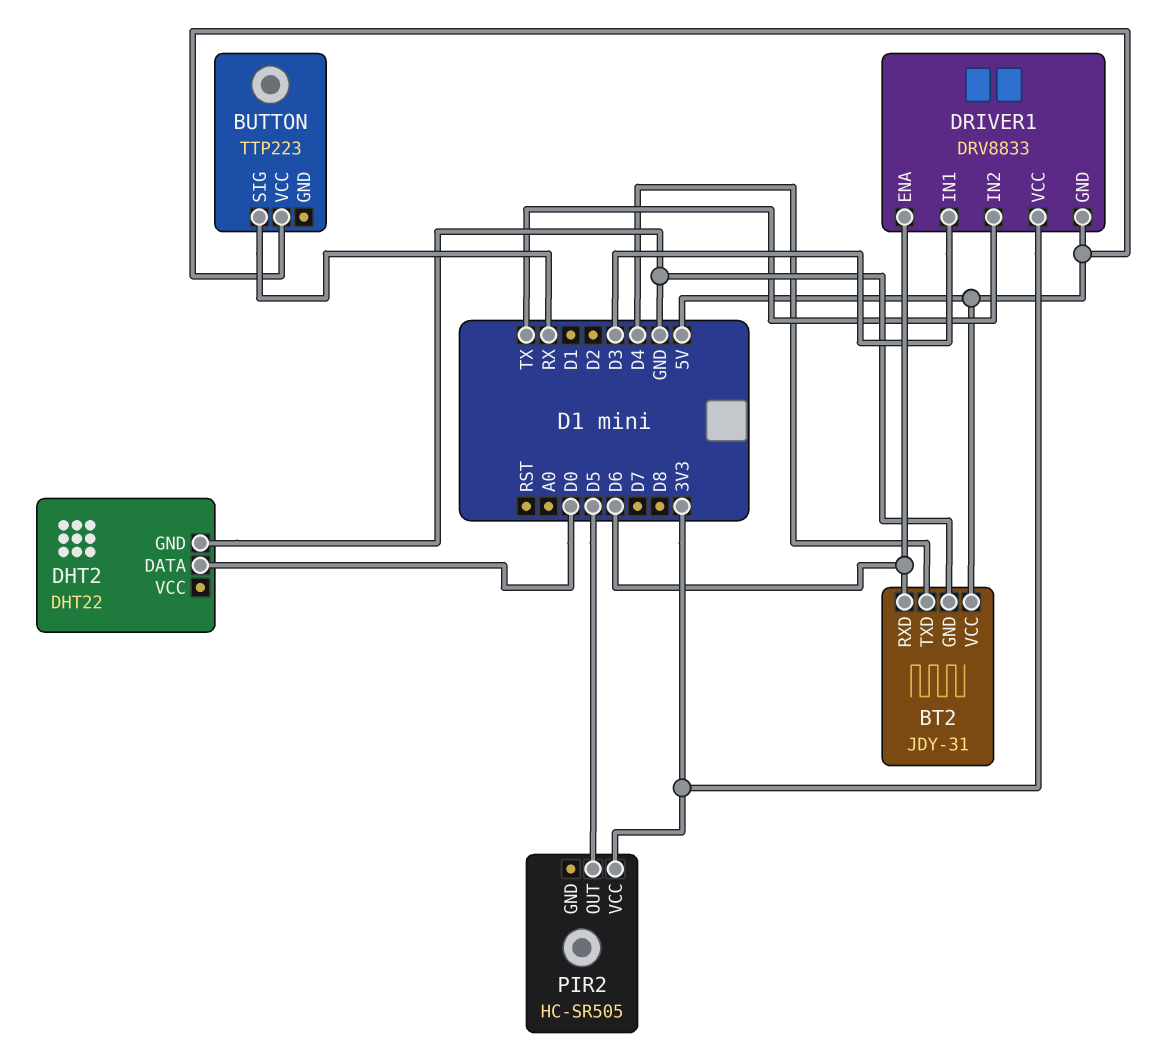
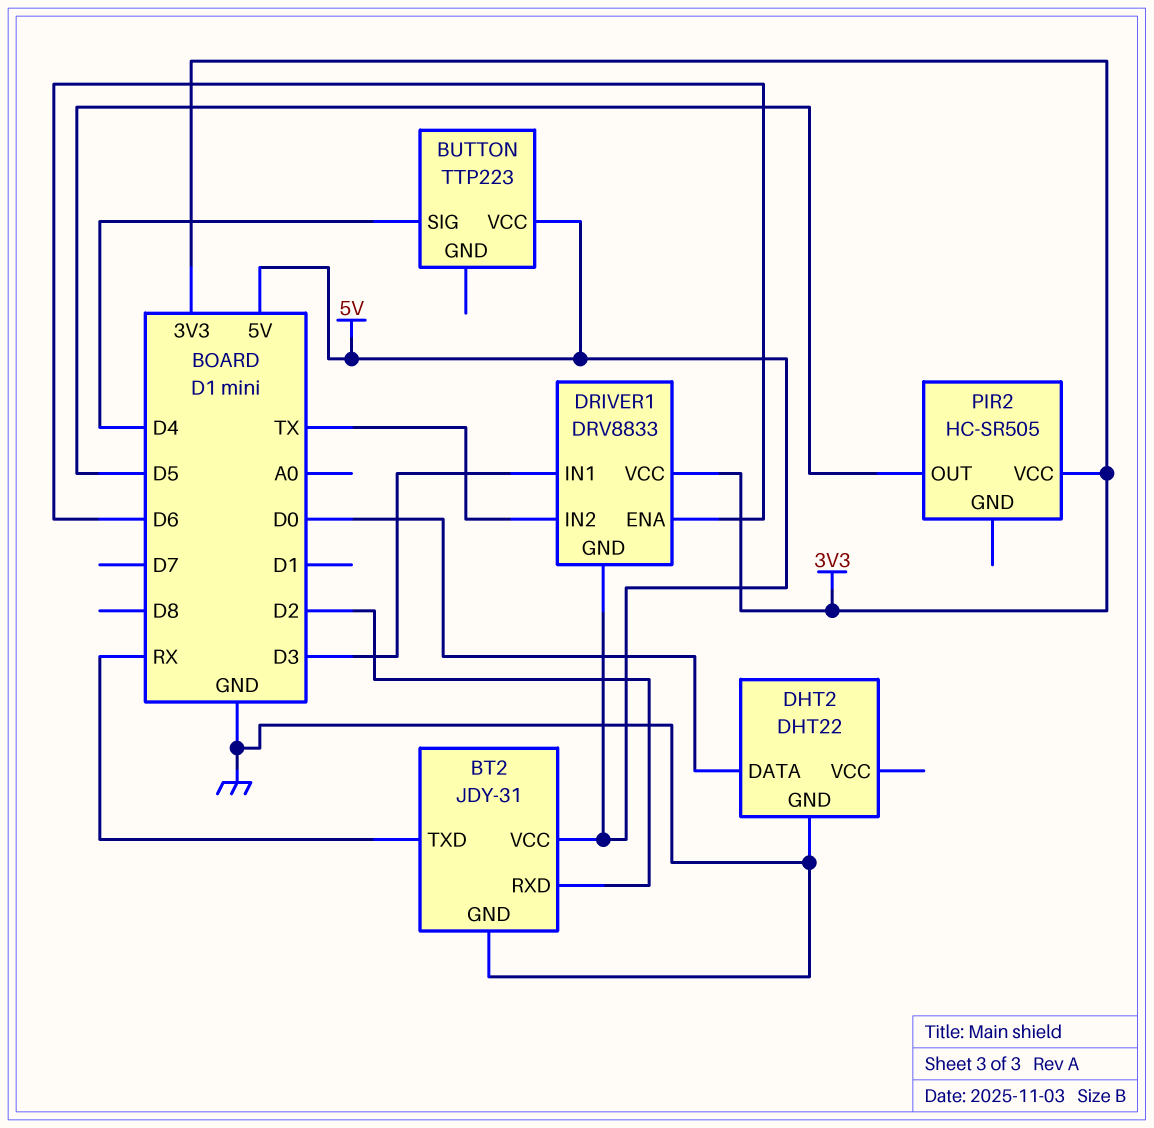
BT2 pin RXD: D6 -> D2
BT2 pin TXD: D4 -> RX
BUTTON pin SIG: RX -> D4

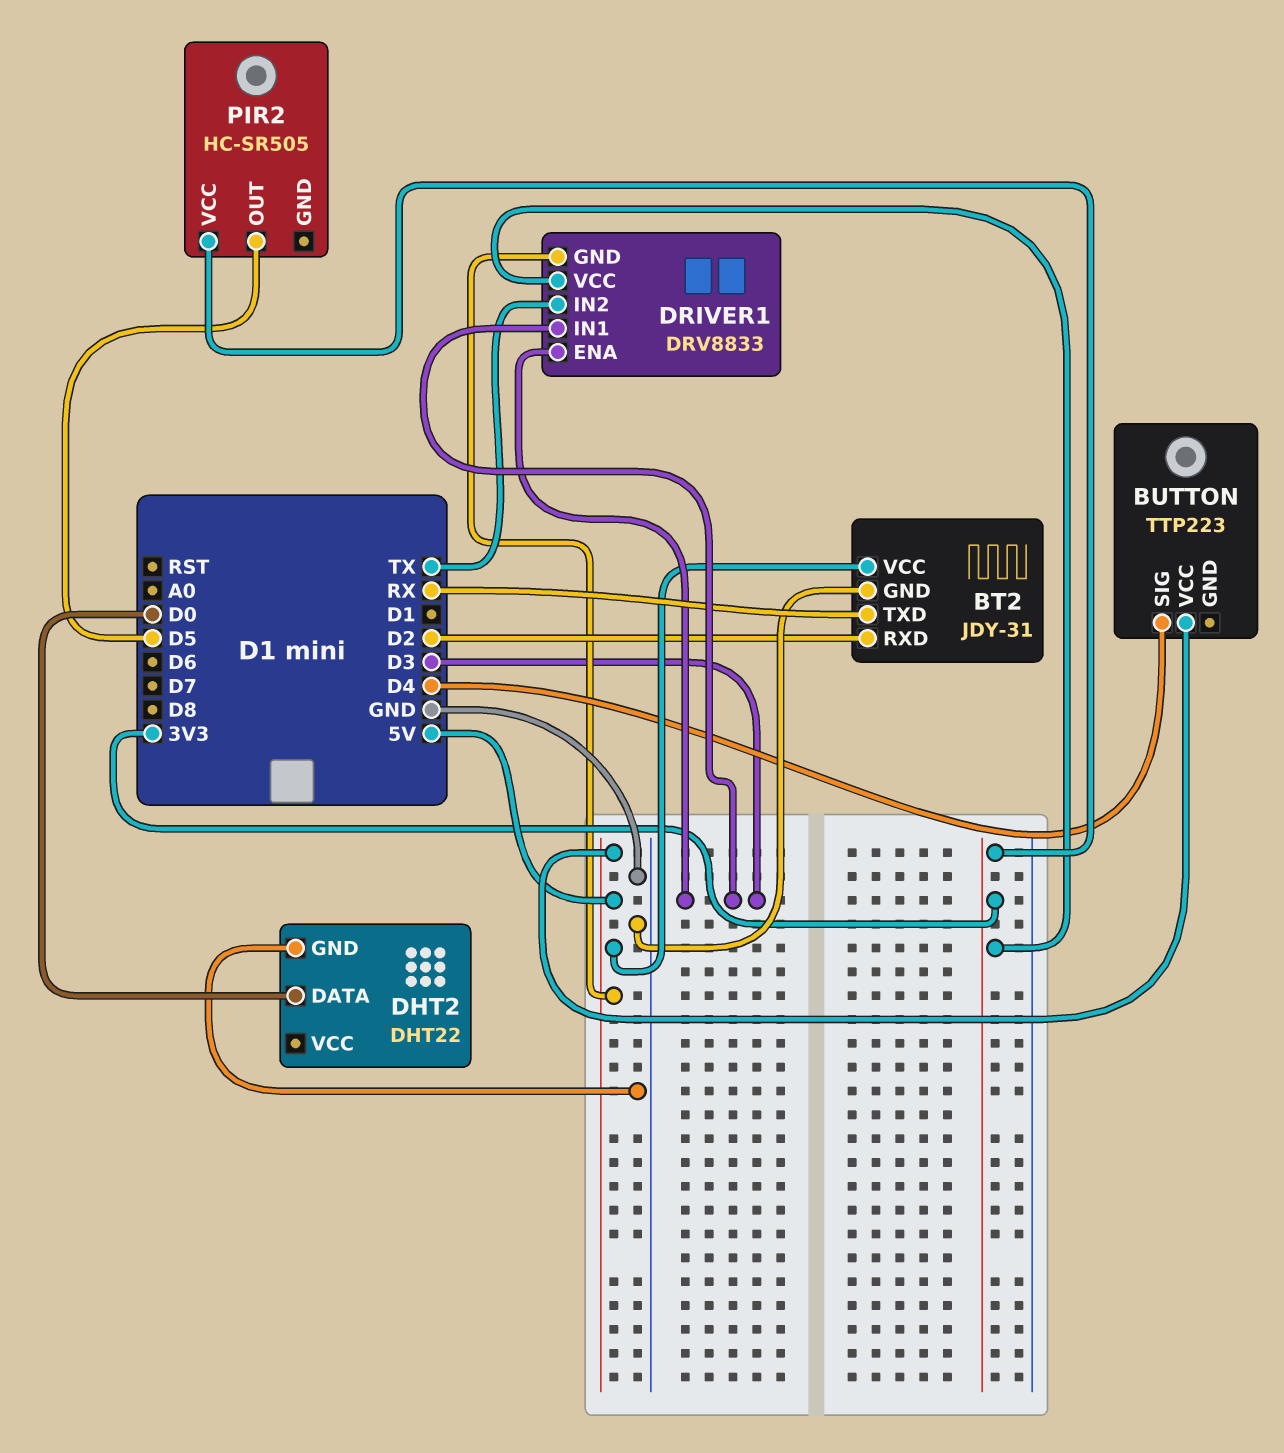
DRIVER1 pin ENA: D6 -> D3

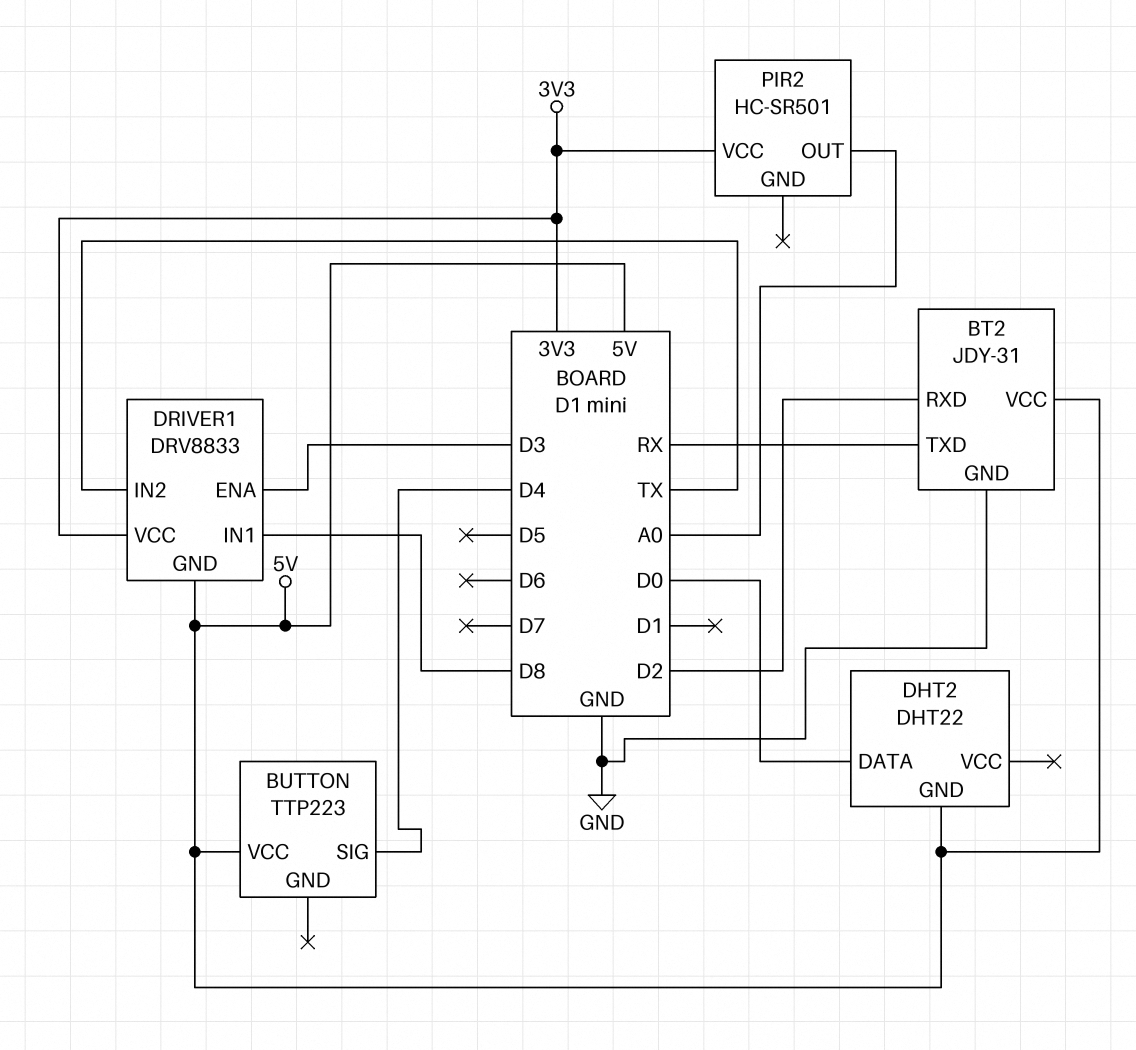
DHT2 pin GND: GND -> 5V
DRIVER1 pin IN1: D3 -> D8
PIR2: HC-SR505 -> HC-SR501
PIR2 pin OUT: D5 -> A0

